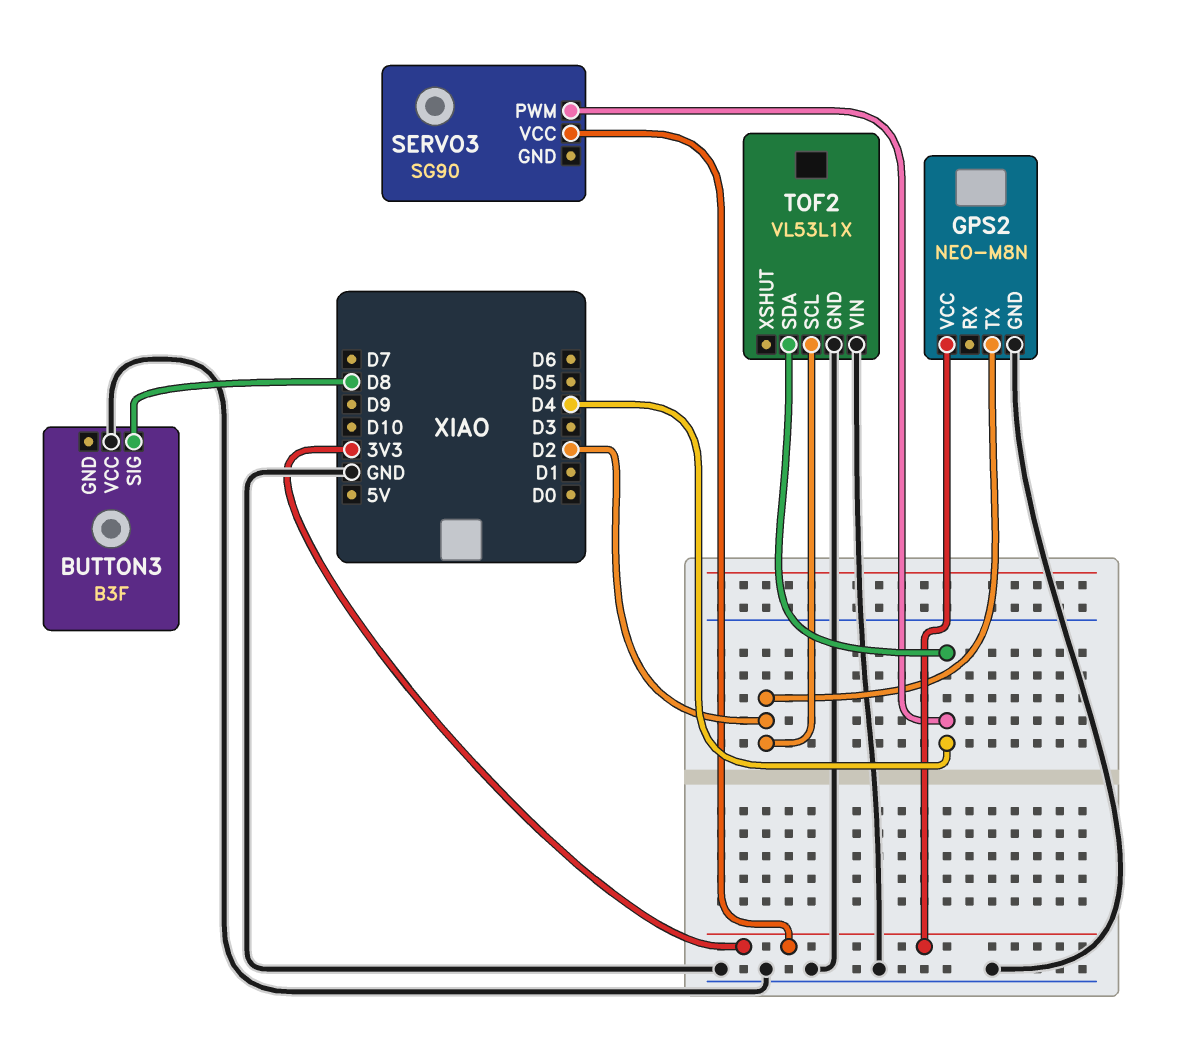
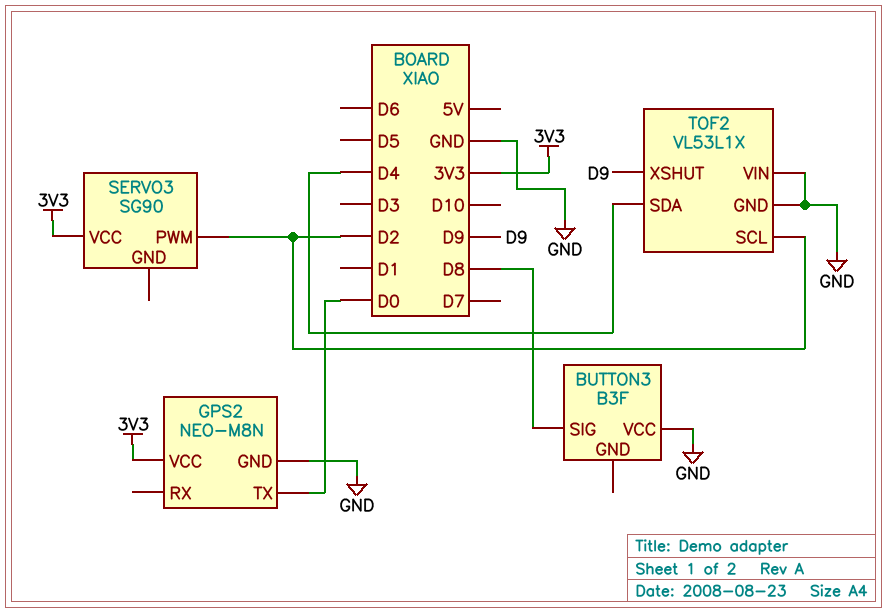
GPS2 pin TX: D2 -> D0
SERVO3 pin PWM: D4 -> D2
TOF2 pin XSHUT: none -> D9

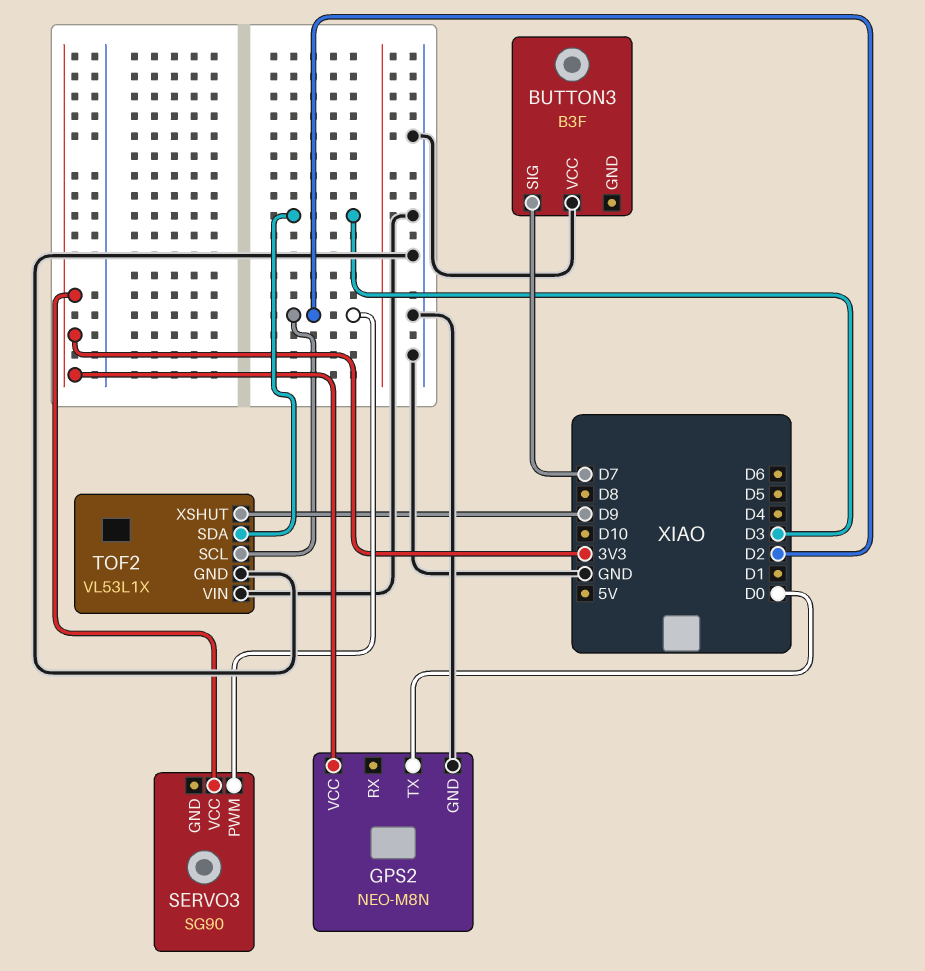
BUTTON3 pin SIG: D8 -> D7
TOF2 pin SDA: D4 -> D3

